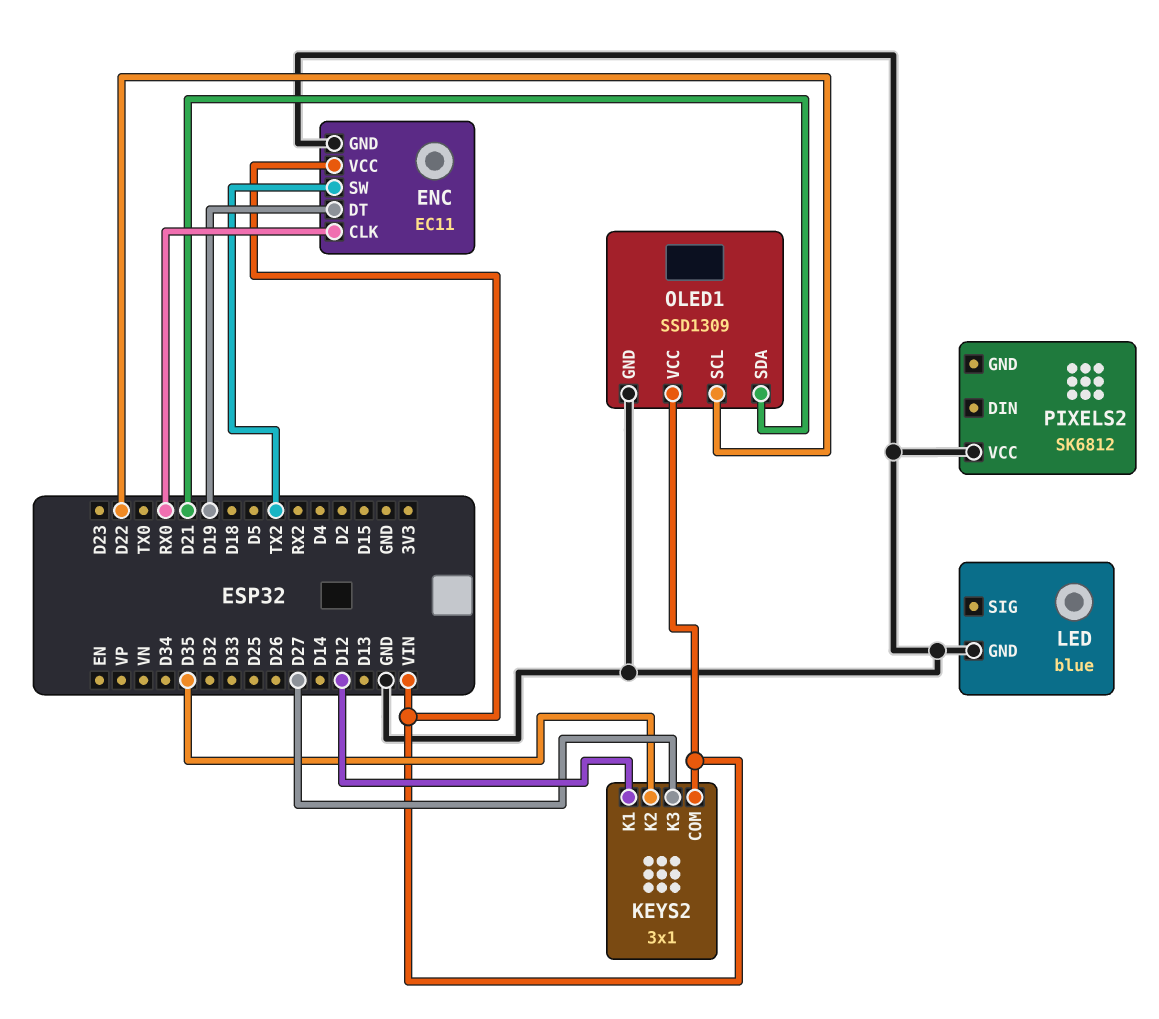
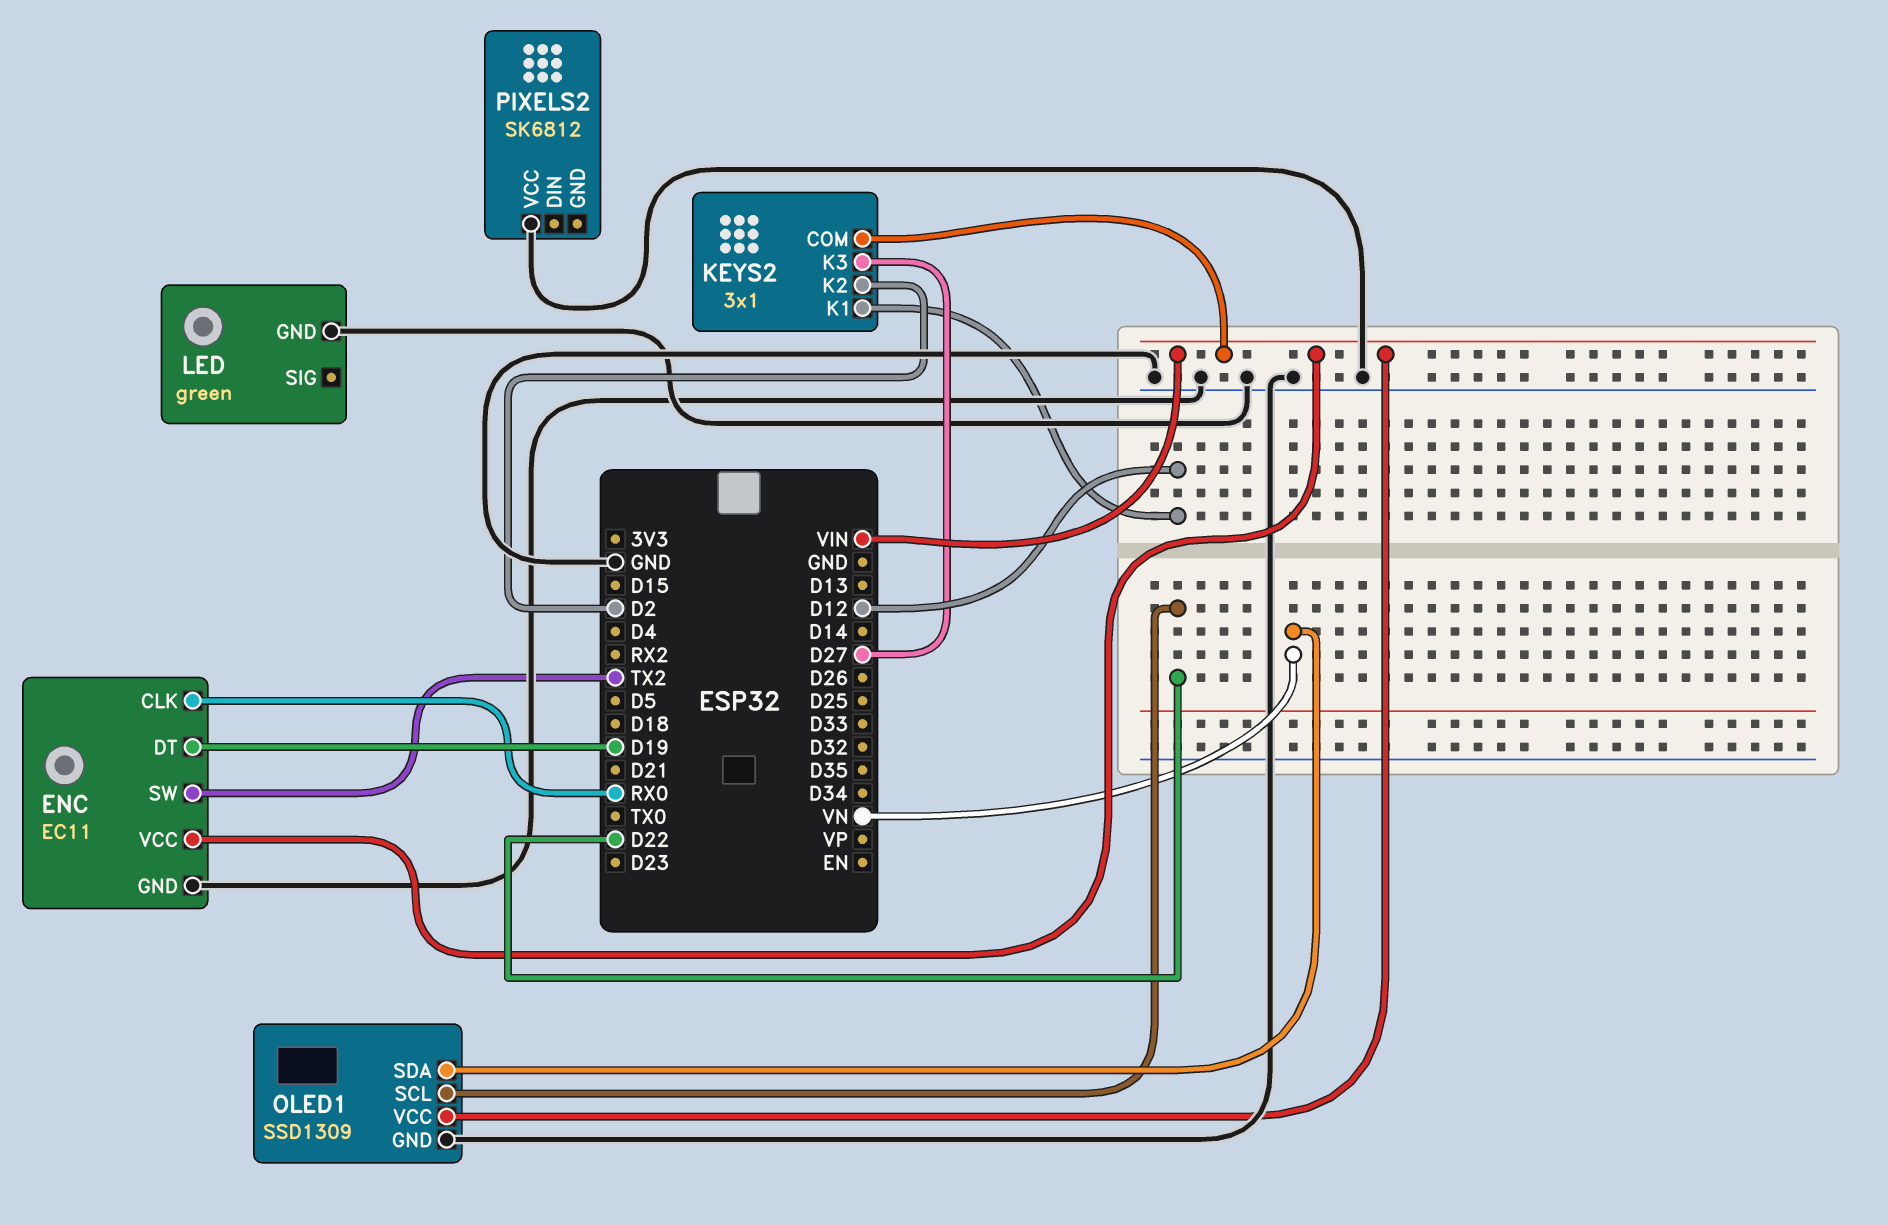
KEYS2 pin K2: D35 -> D2
LED: blue -> green
OLED1 pin SDA: D21 -> VN

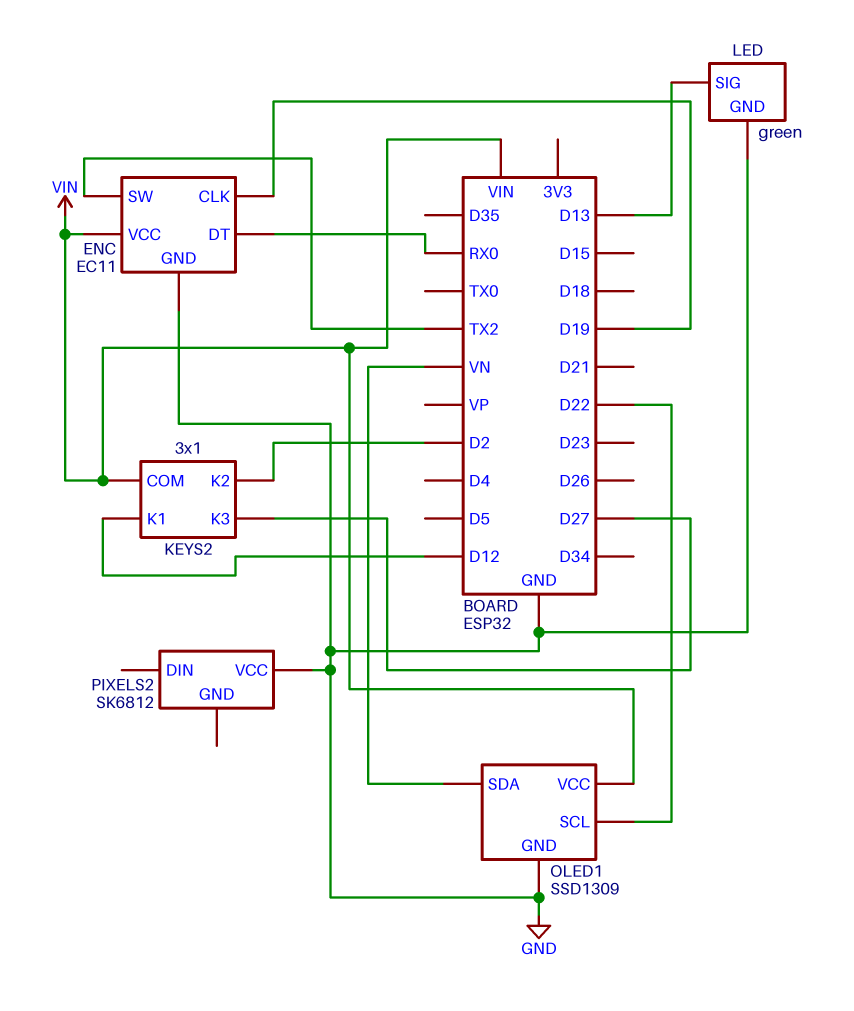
ENC pin CLK: RX0 -> D19
ENC pin DT: D19 -> RX0
LED pin SIG: none -> D13

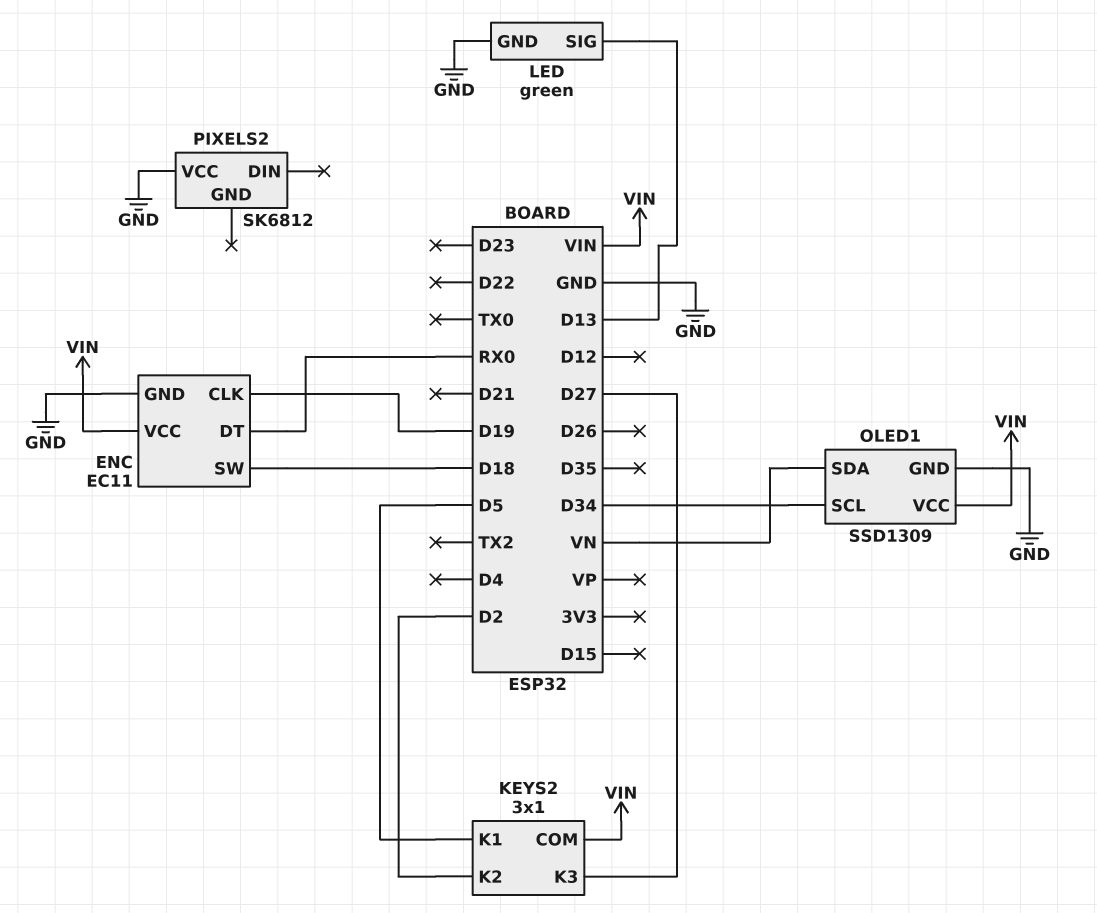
ENC pin SW: TX2 -> D18
KEYS2 pin K1: D12 -> D5
OLED1 pin SCL: D22 -> D34

